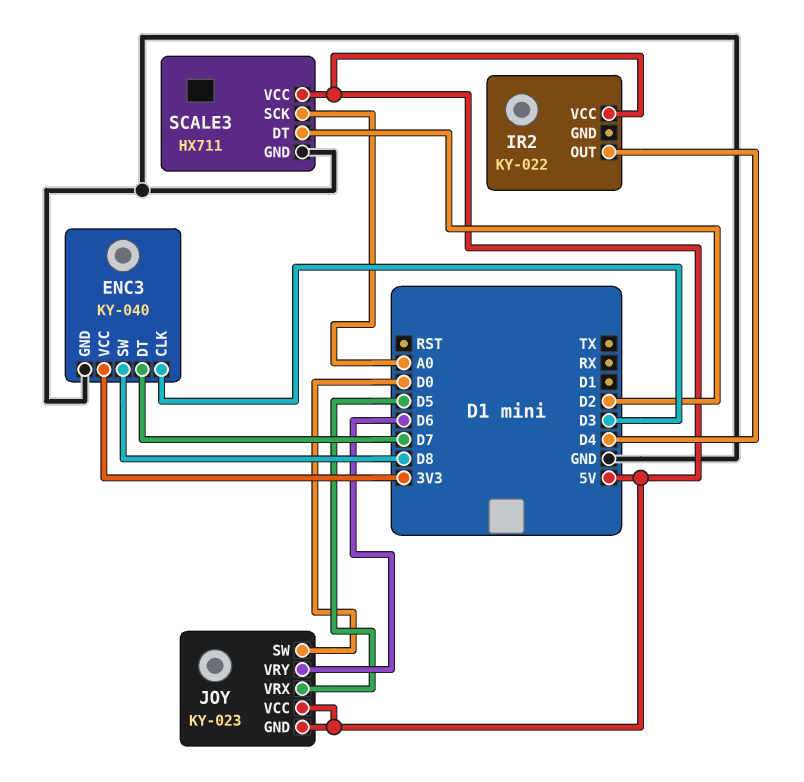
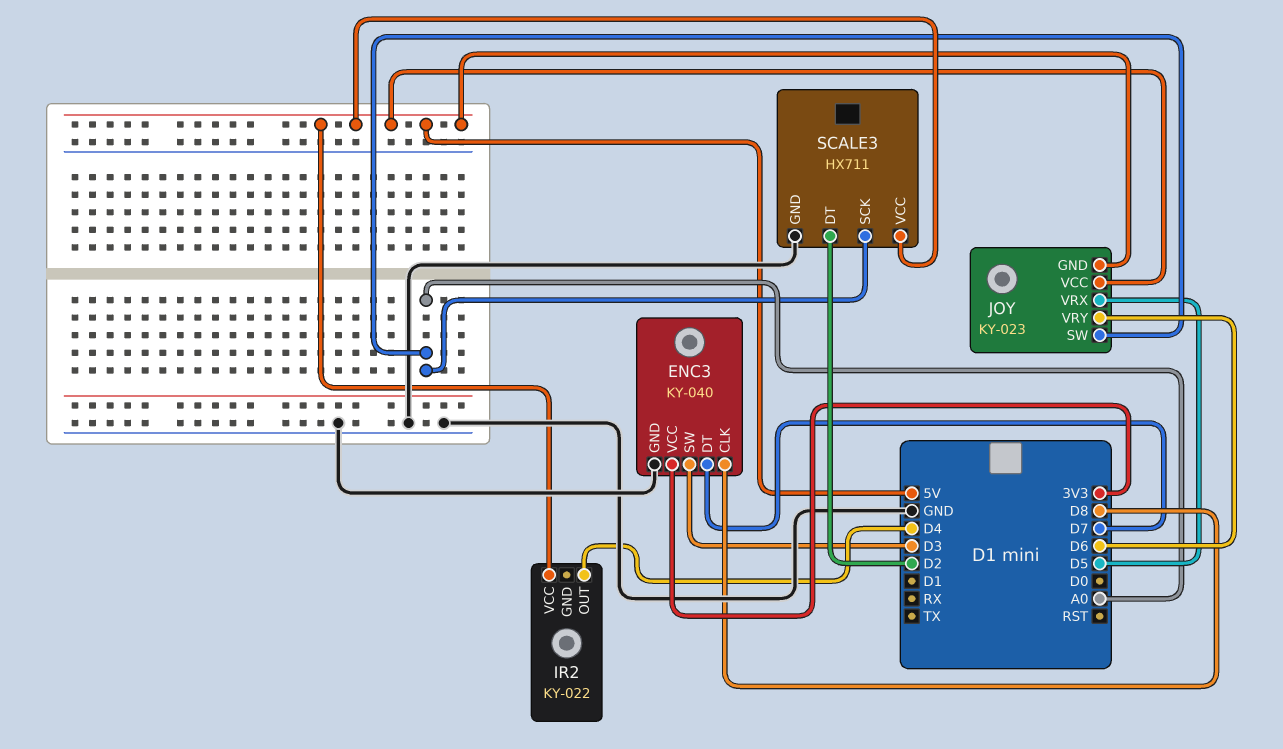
ENC3 pin CLK: D3 -> D8
ENC3 pin SW: D8 -> D3
JOY pin SW: D0 -> A0

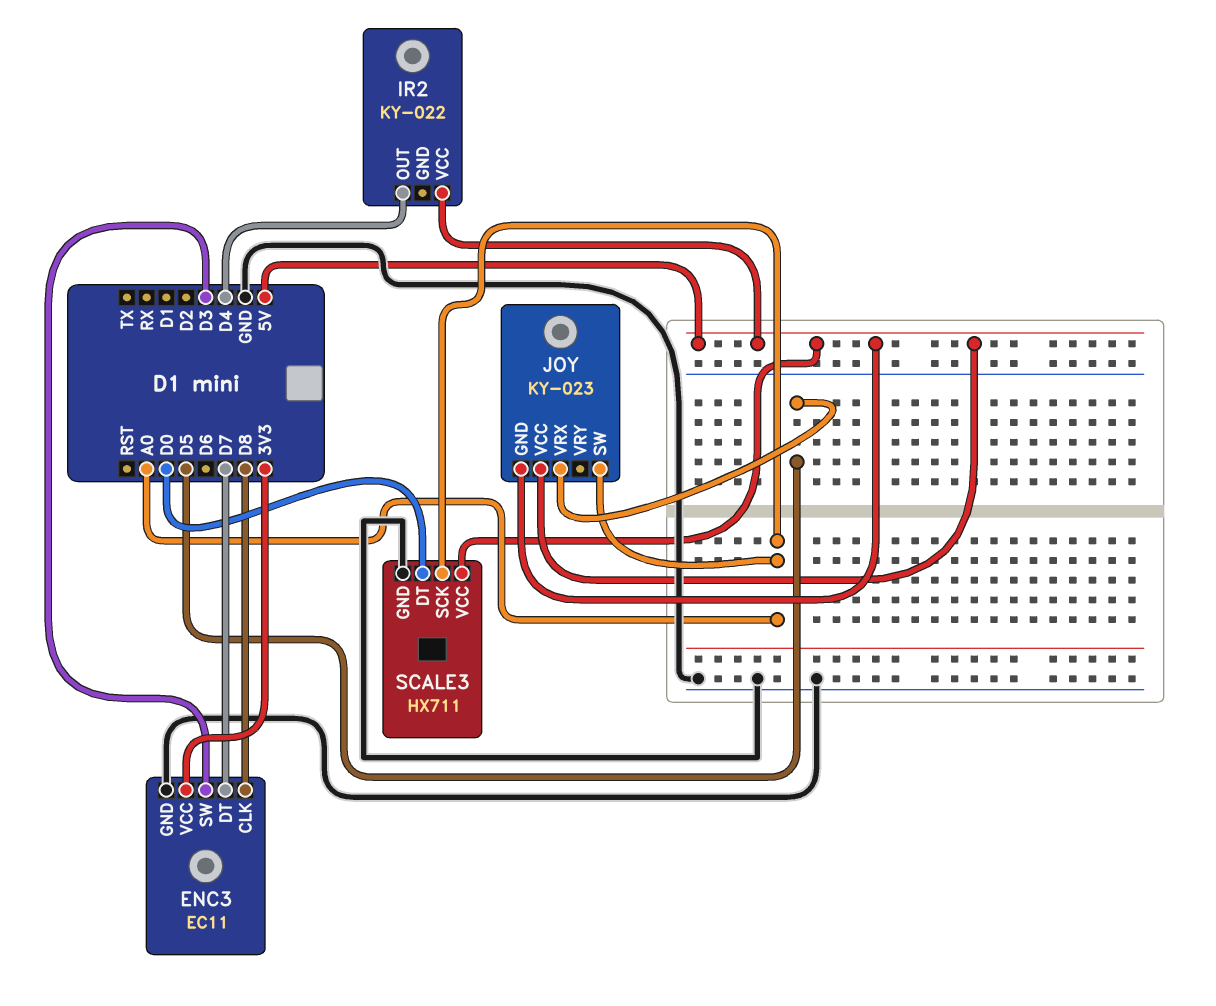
ENC3: KY-040 -> EC11
JOY pin VRY: D6 -> none
SCALE3 pin DT: D2 -> D0

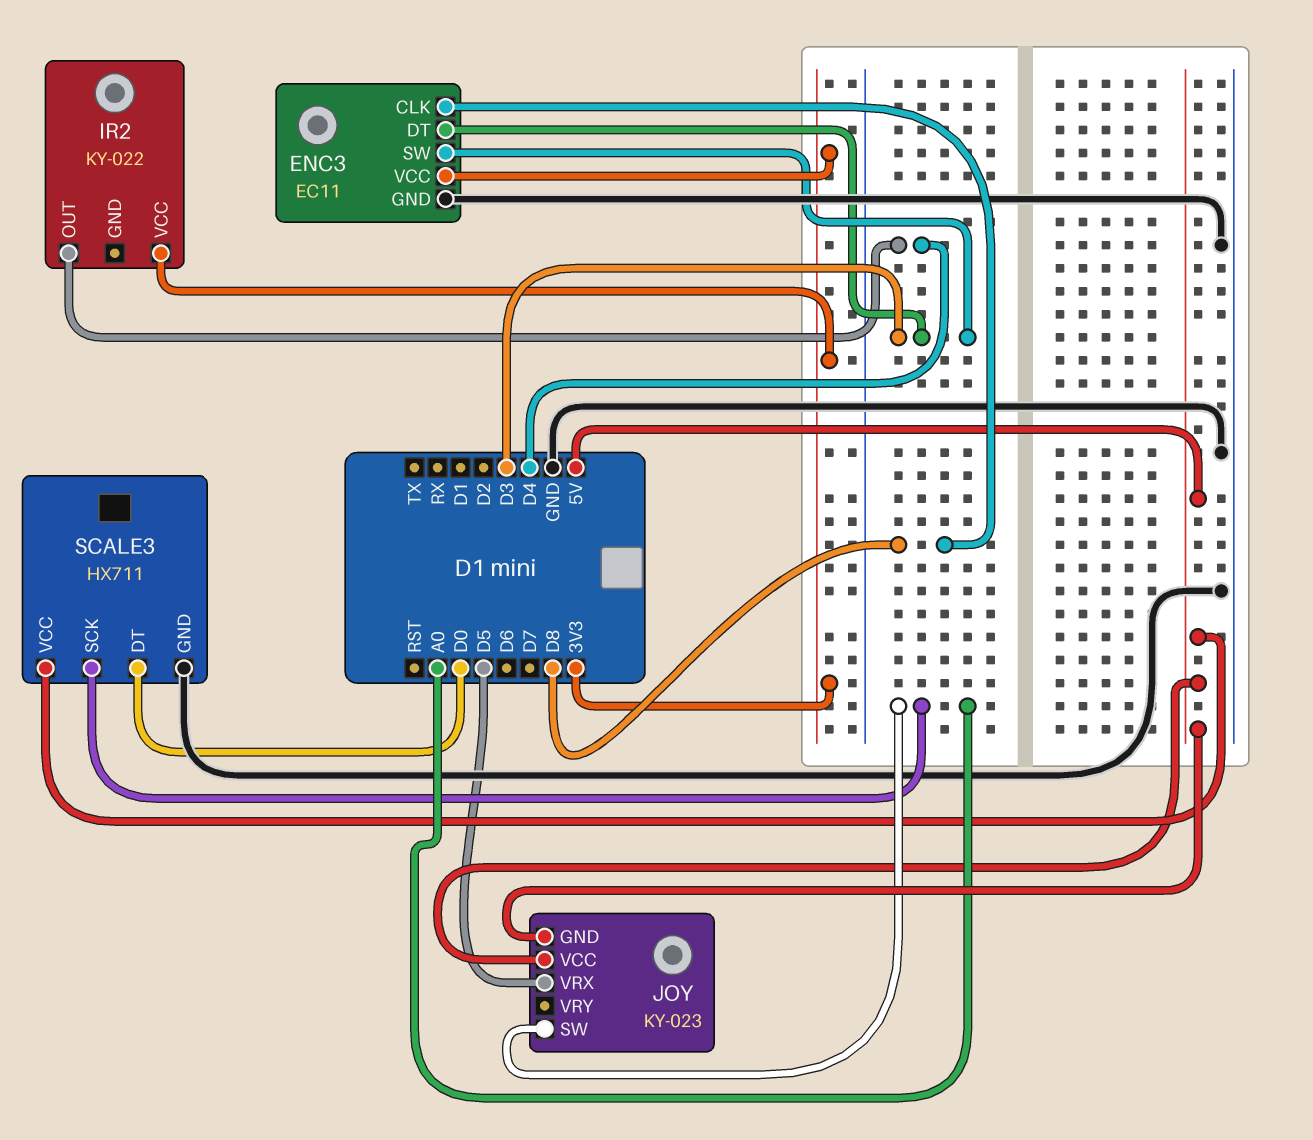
ENC3 pin DT: D7 -> D3
IR2 pin VCC: 5V -> 3V3

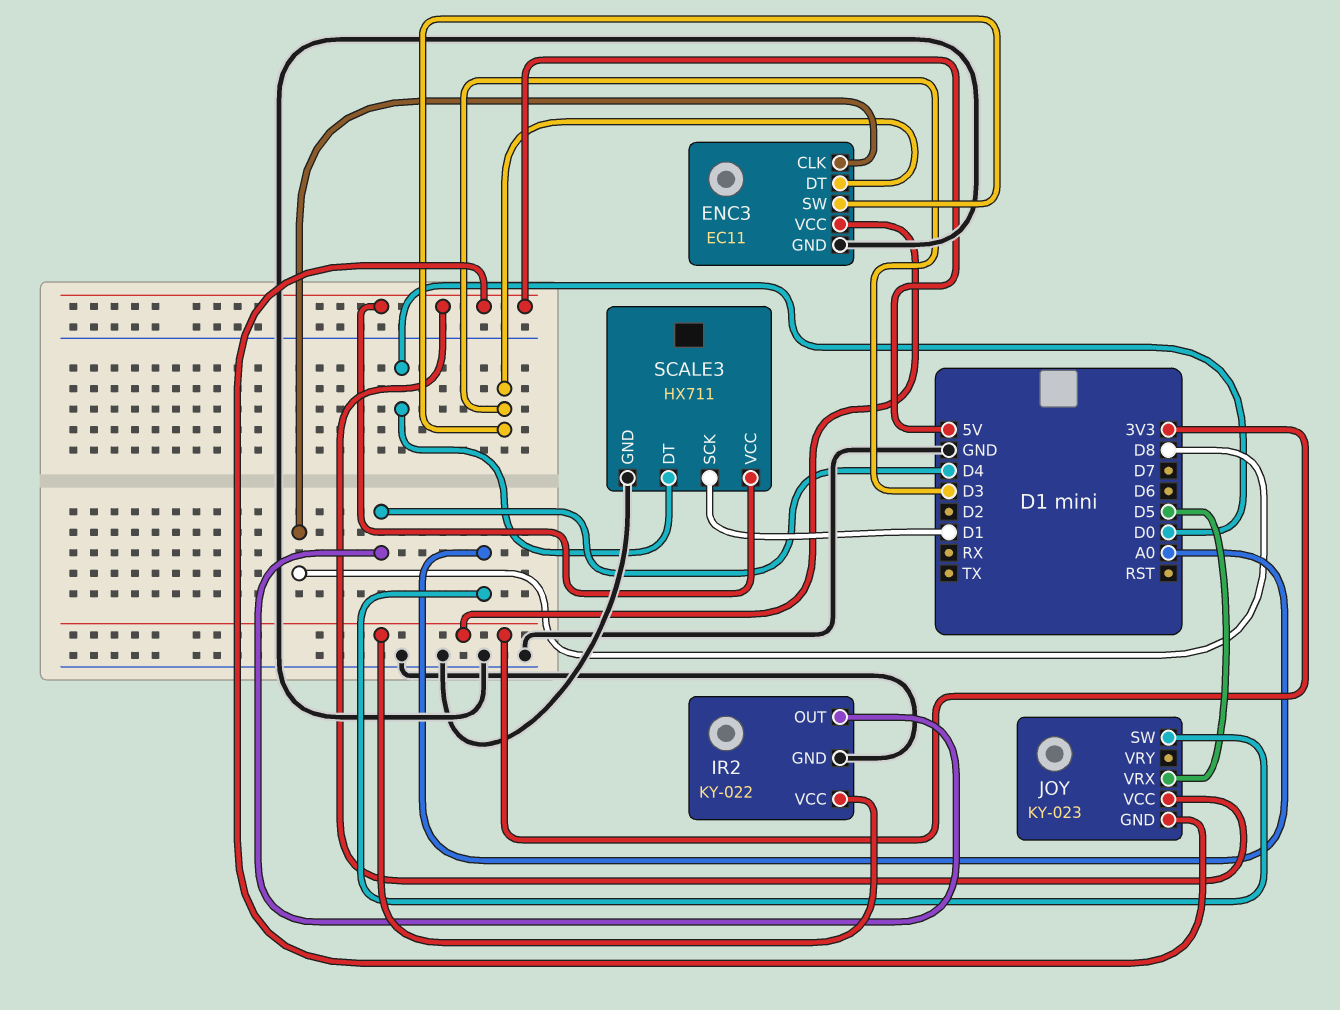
IR2 pin GND: none -> GND
SCALE3 pin SCK: A0 -> D1

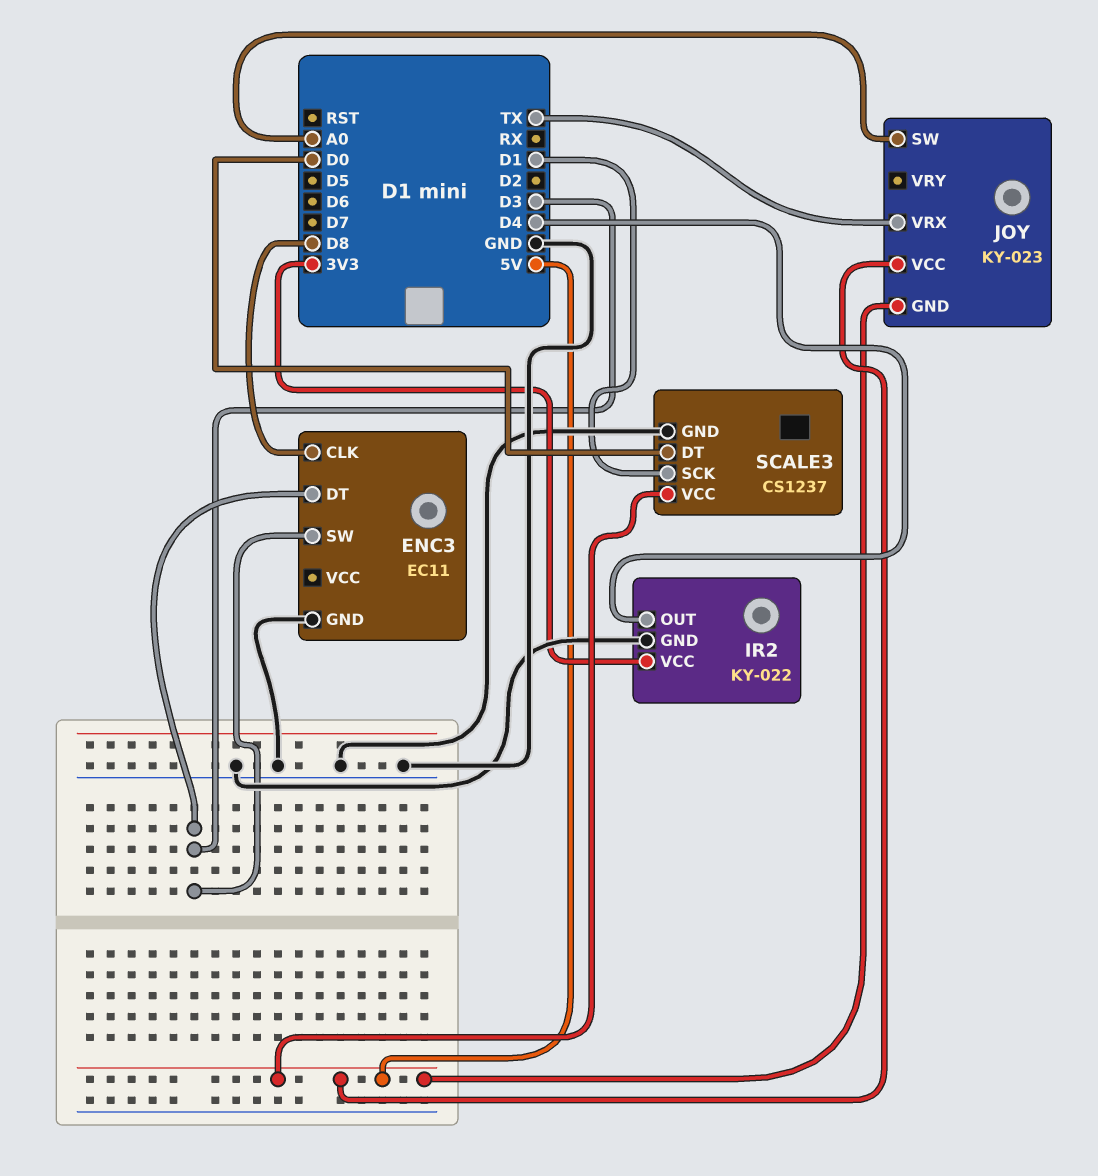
ENC3 pin VCC: 3V3 -> none
JOY pin VRX: D5 -> TX
SCALE3: HX711 -> CS1237

